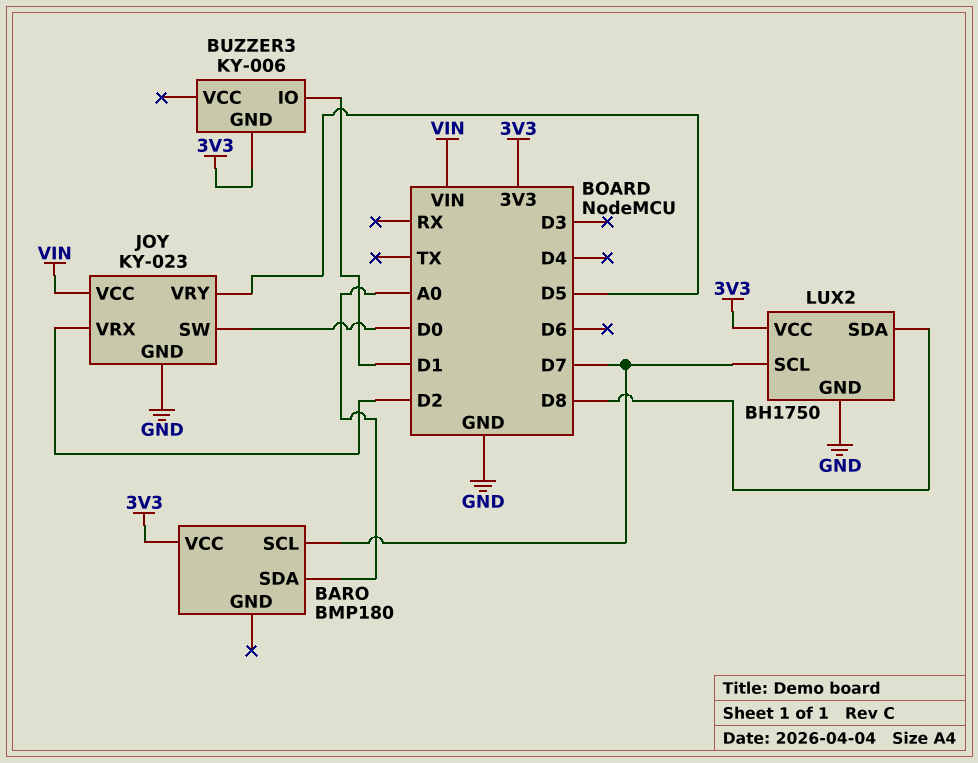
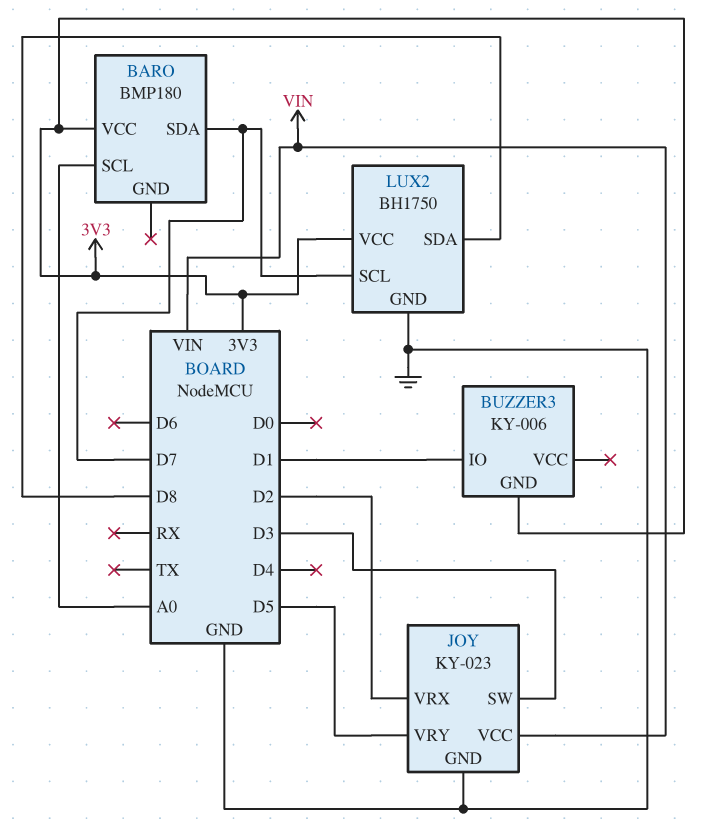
BARO pin SCL: D7 -> A0
BARO pin SDA: A0 -> D7
JOY pin SW: D0 -> D3

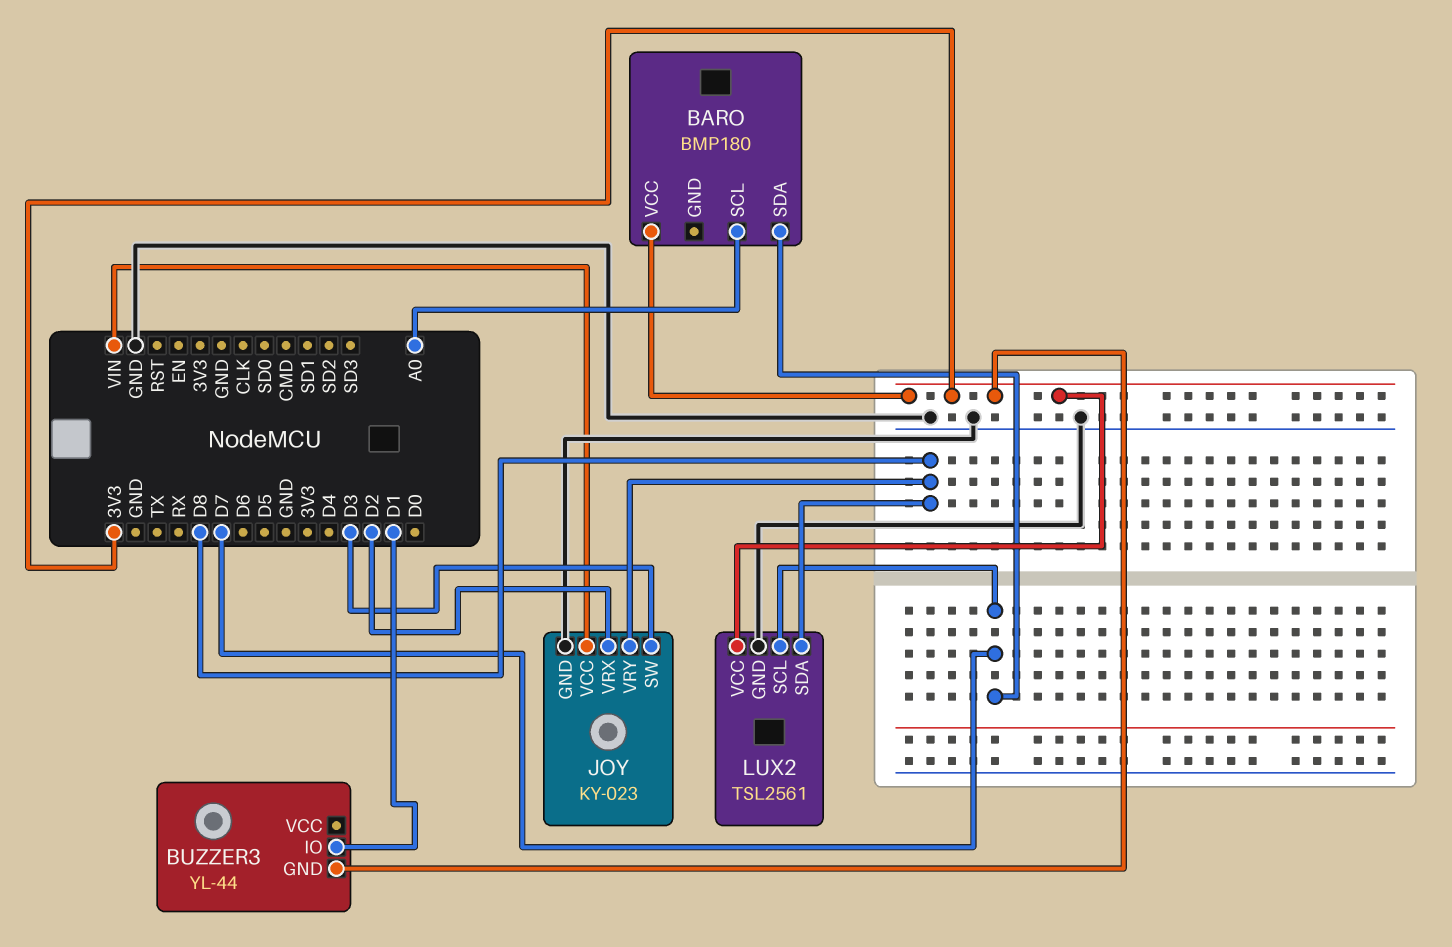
BUZZER3: KY-006 -> YL-44
JOY pin VRY: D5 -> D8
LUX2: BH1750 -> TSL2561

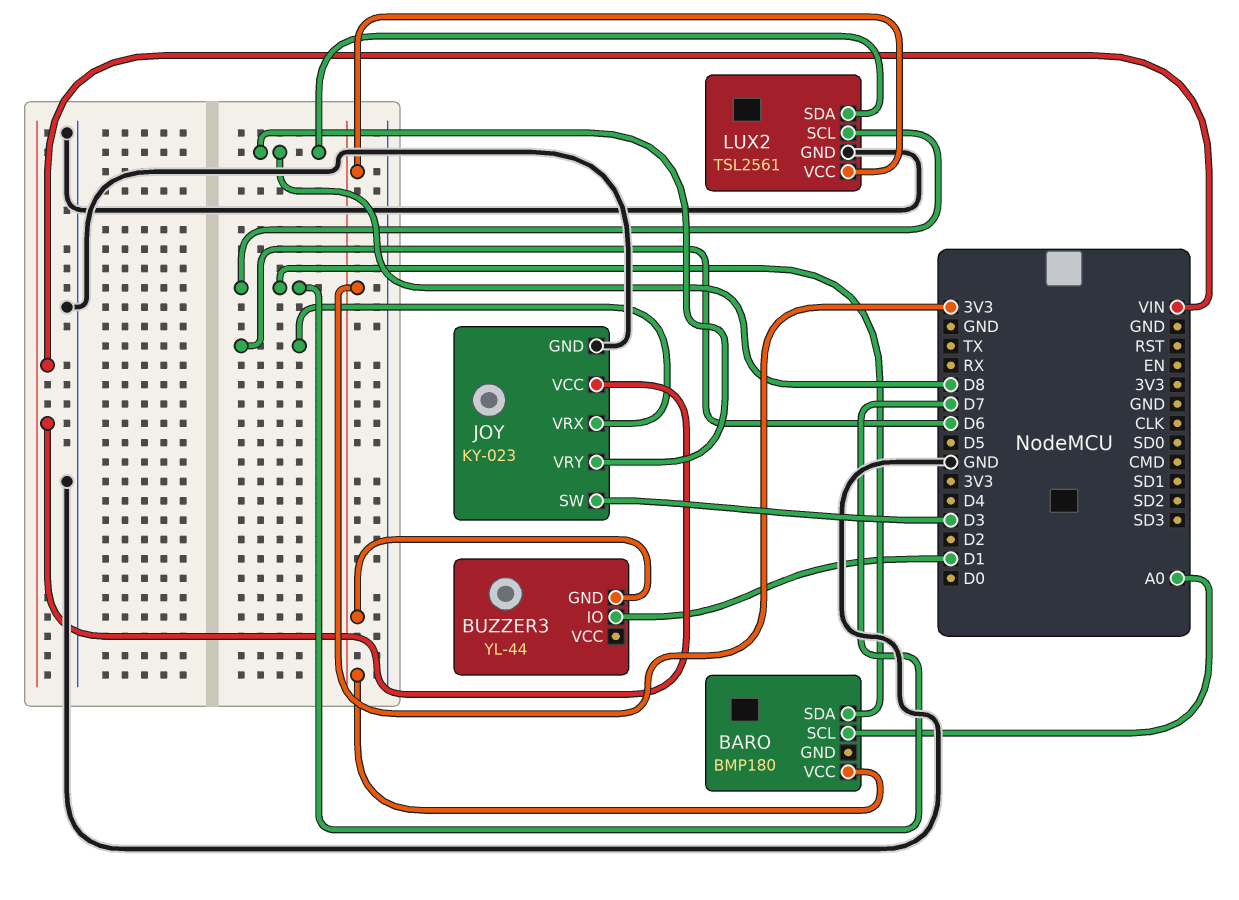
JOY pin VRX: D2 -> D6

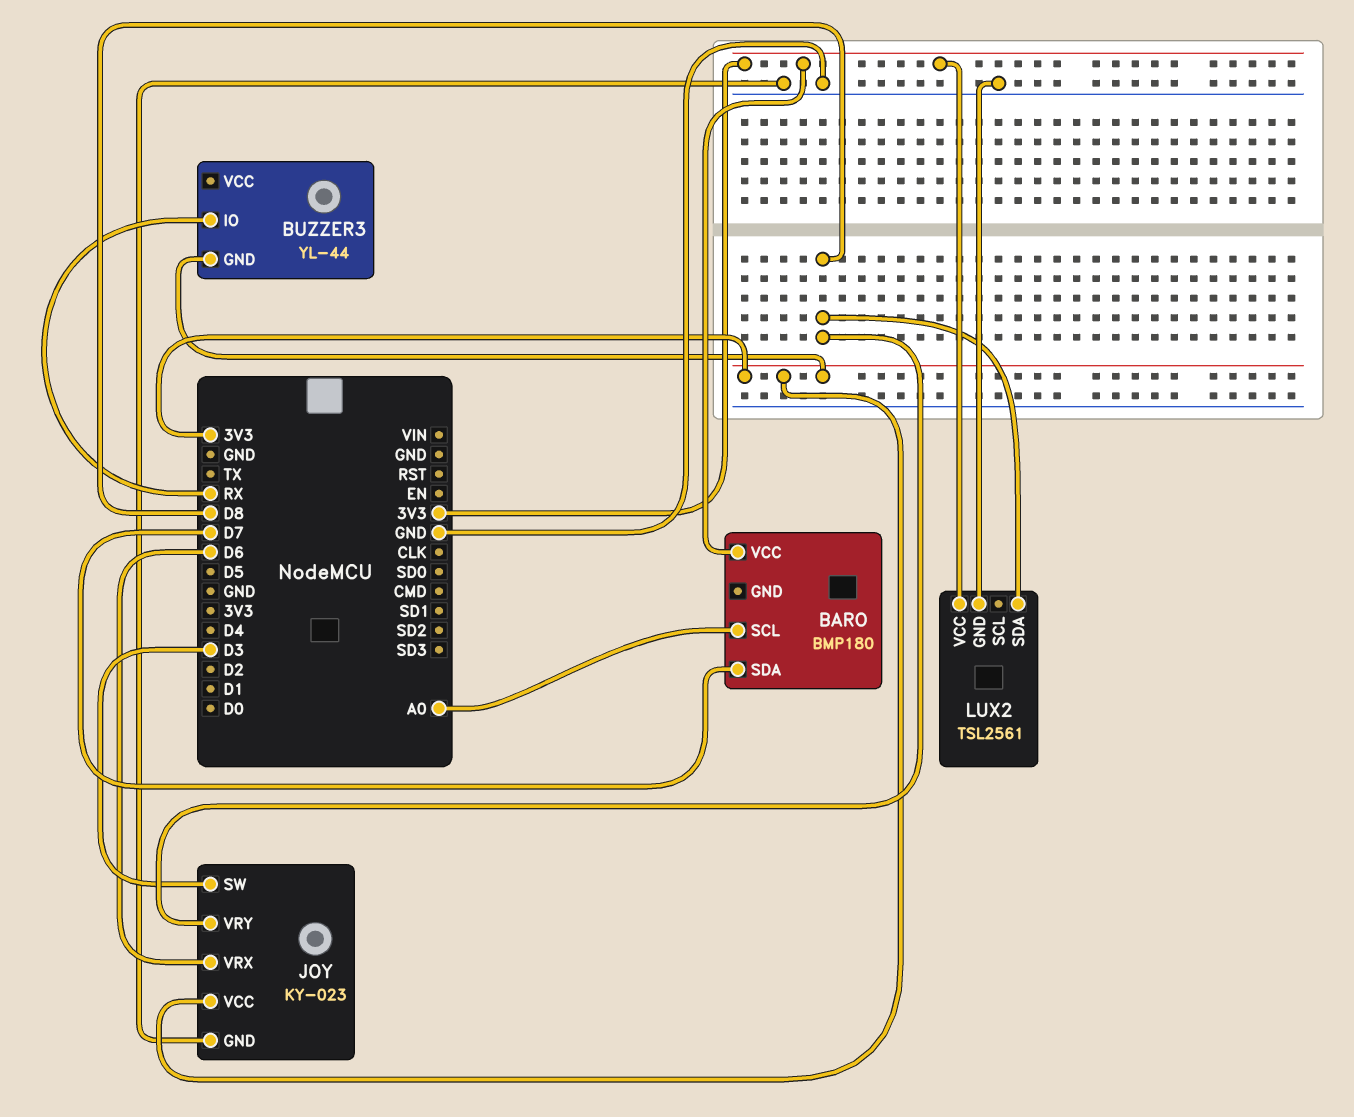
BUZZER3 pin IO: D1 -> RX
JOY pin VCC: VIN -> 3V3
LUX2 pin SCL: D7 -> none

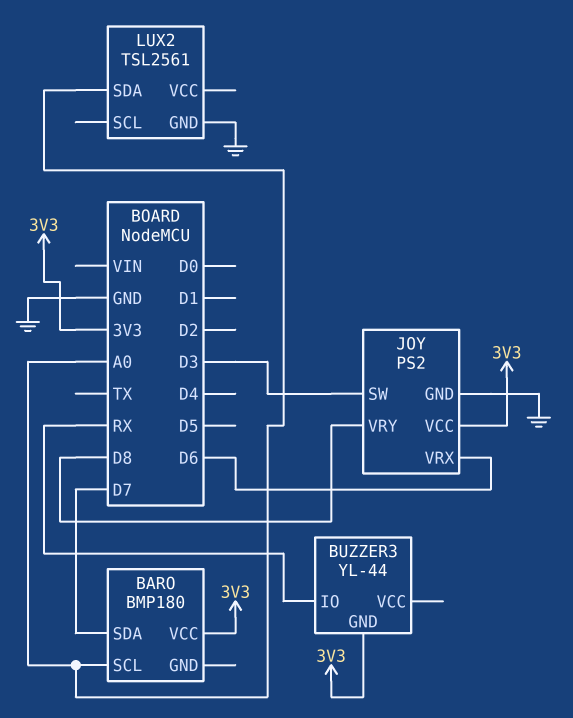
JOY: KY-023 -> PS2
LUX2 pin SDA: D8 -> A0
LUX2 pin VCC: 3V3 -> none

